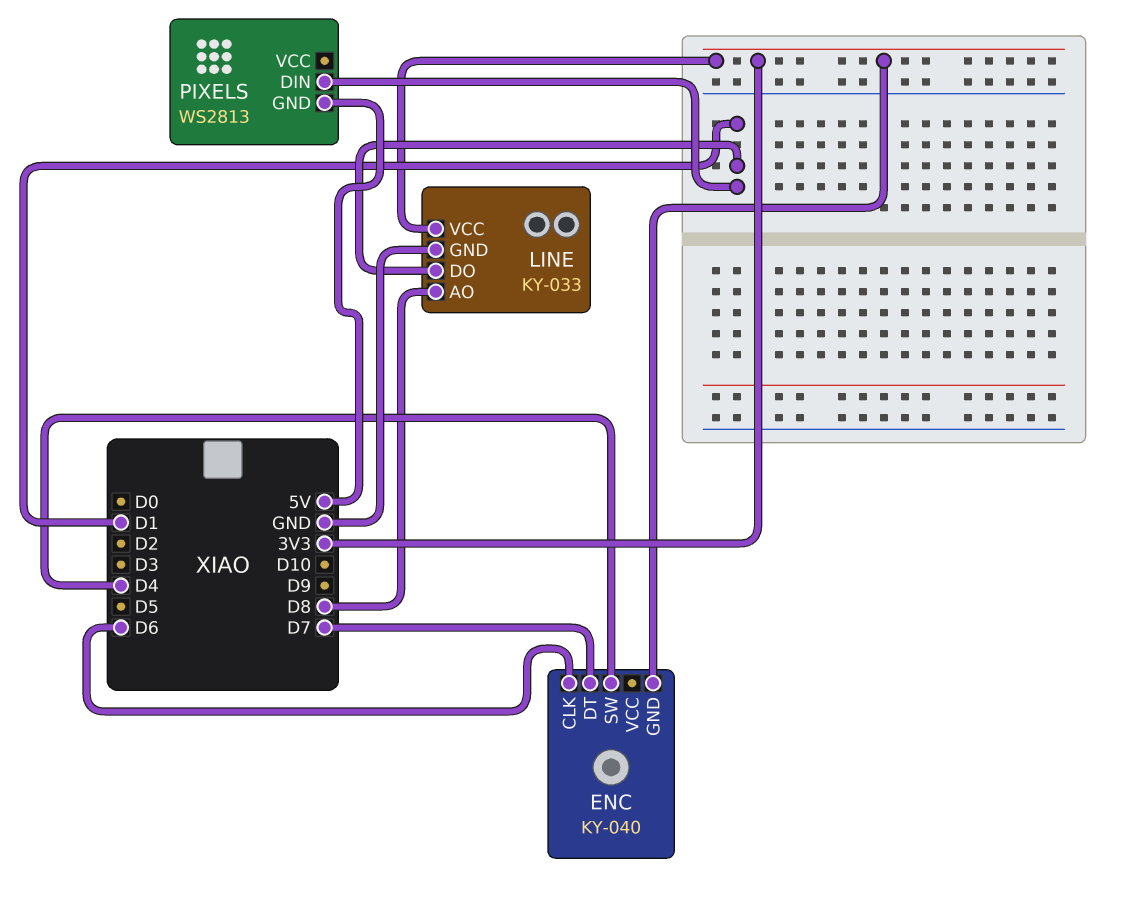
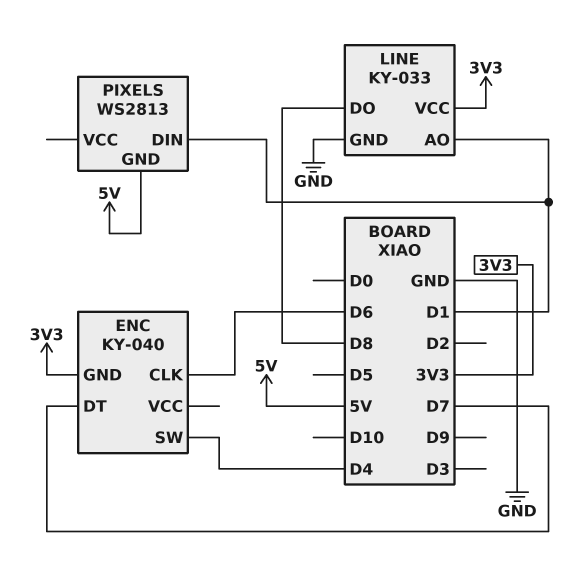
LINE pin AO: D8 -> D1
LINE pin DO: D1 -> D8

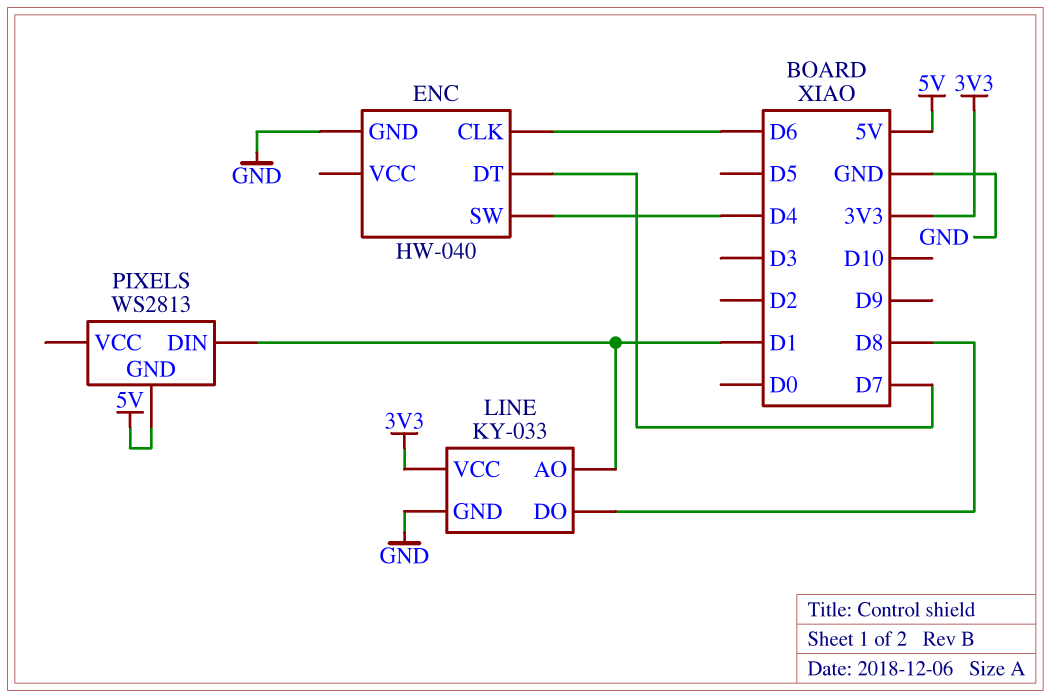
ENC: KY-040 -> HW-040
ENC pin GND: 3V3 -> GND

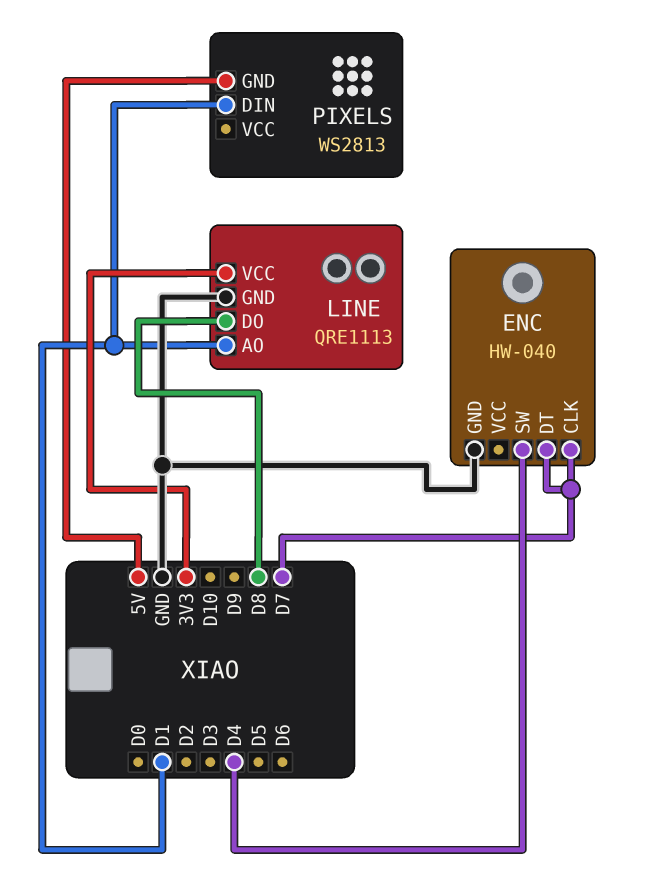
ENC pin CLK: D6 -> D7
LINE: KY-033 -> QRE1113

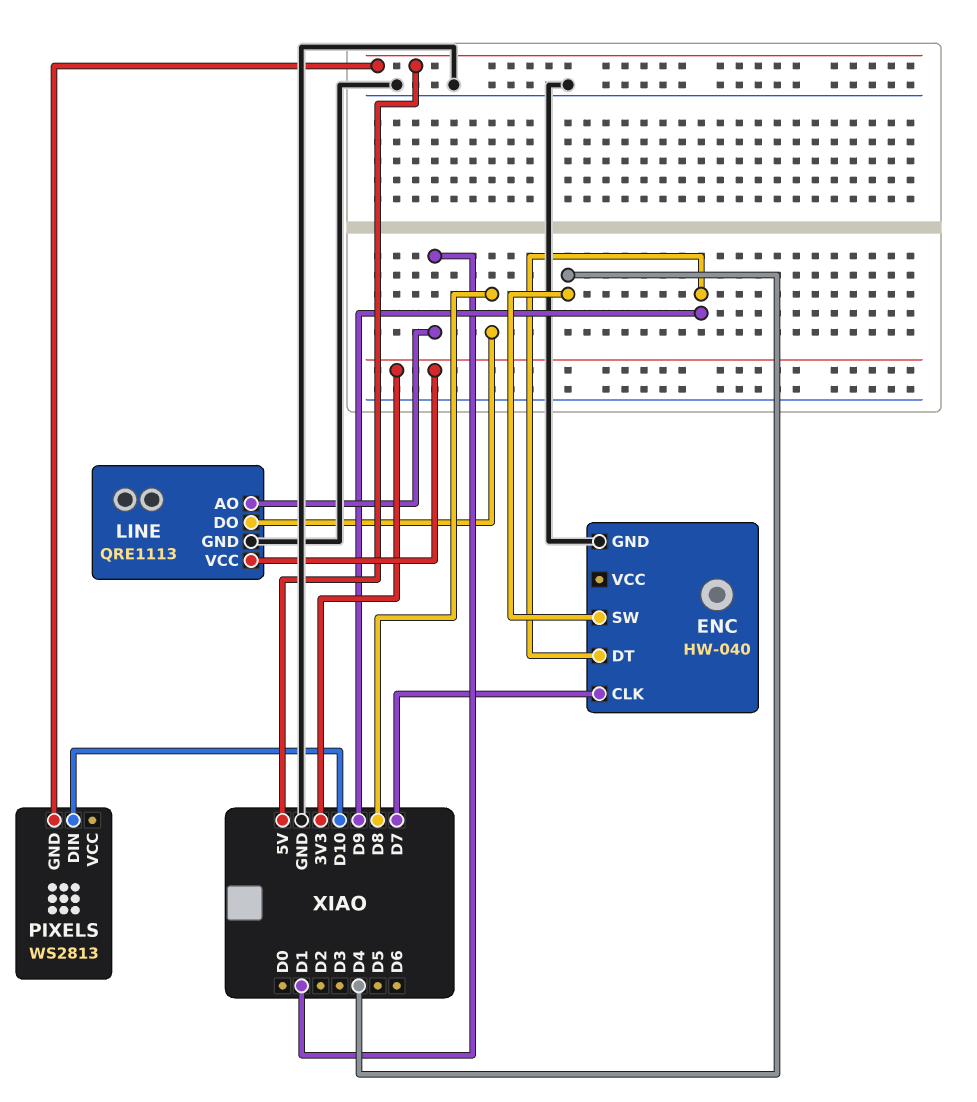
ENC pin DT: D7 -> D9
PIXELS pin DIN: D1 -> D10

